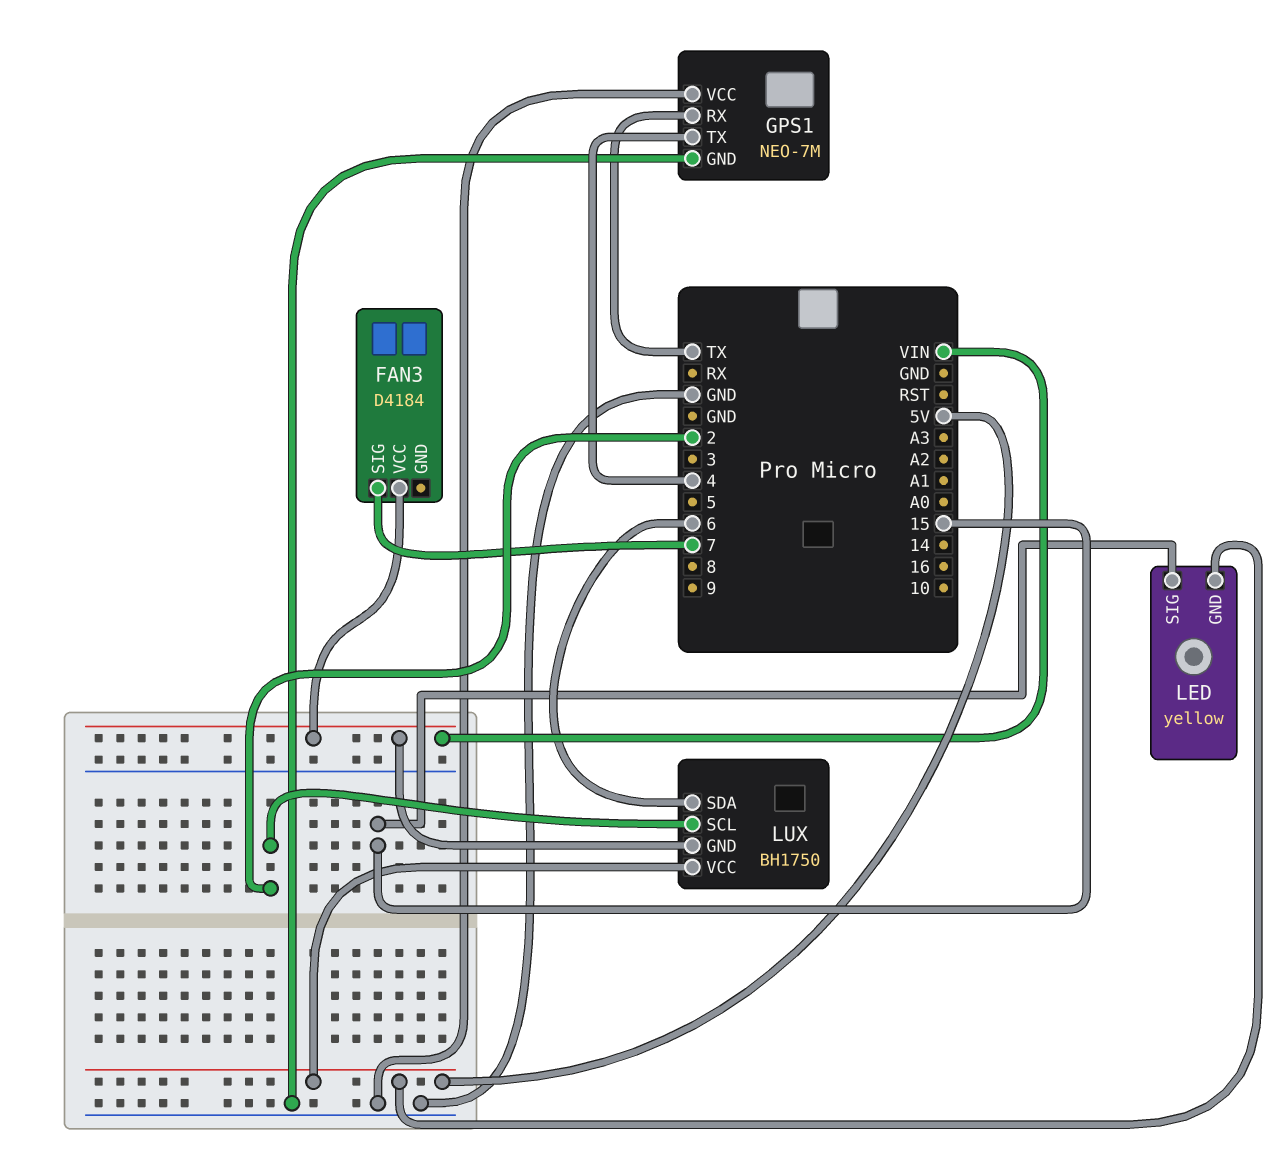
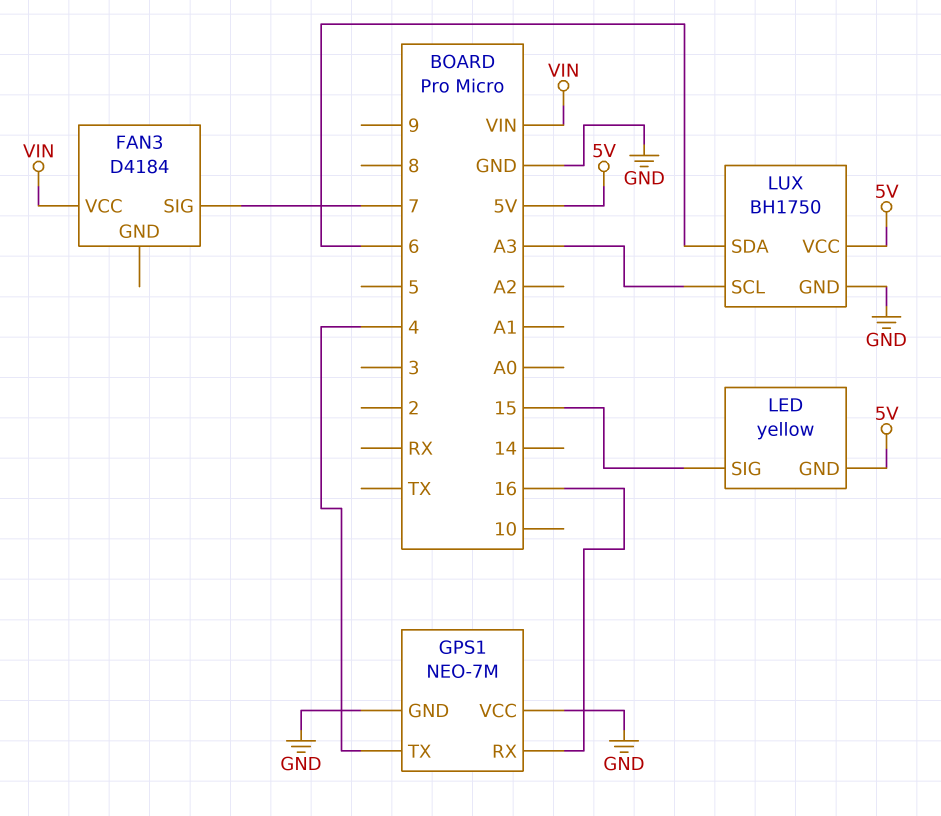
GPS1 pin RX: TX -> 16
LUX pin GND: VIN -> GND
LUX pin SCL: 2 -> A3

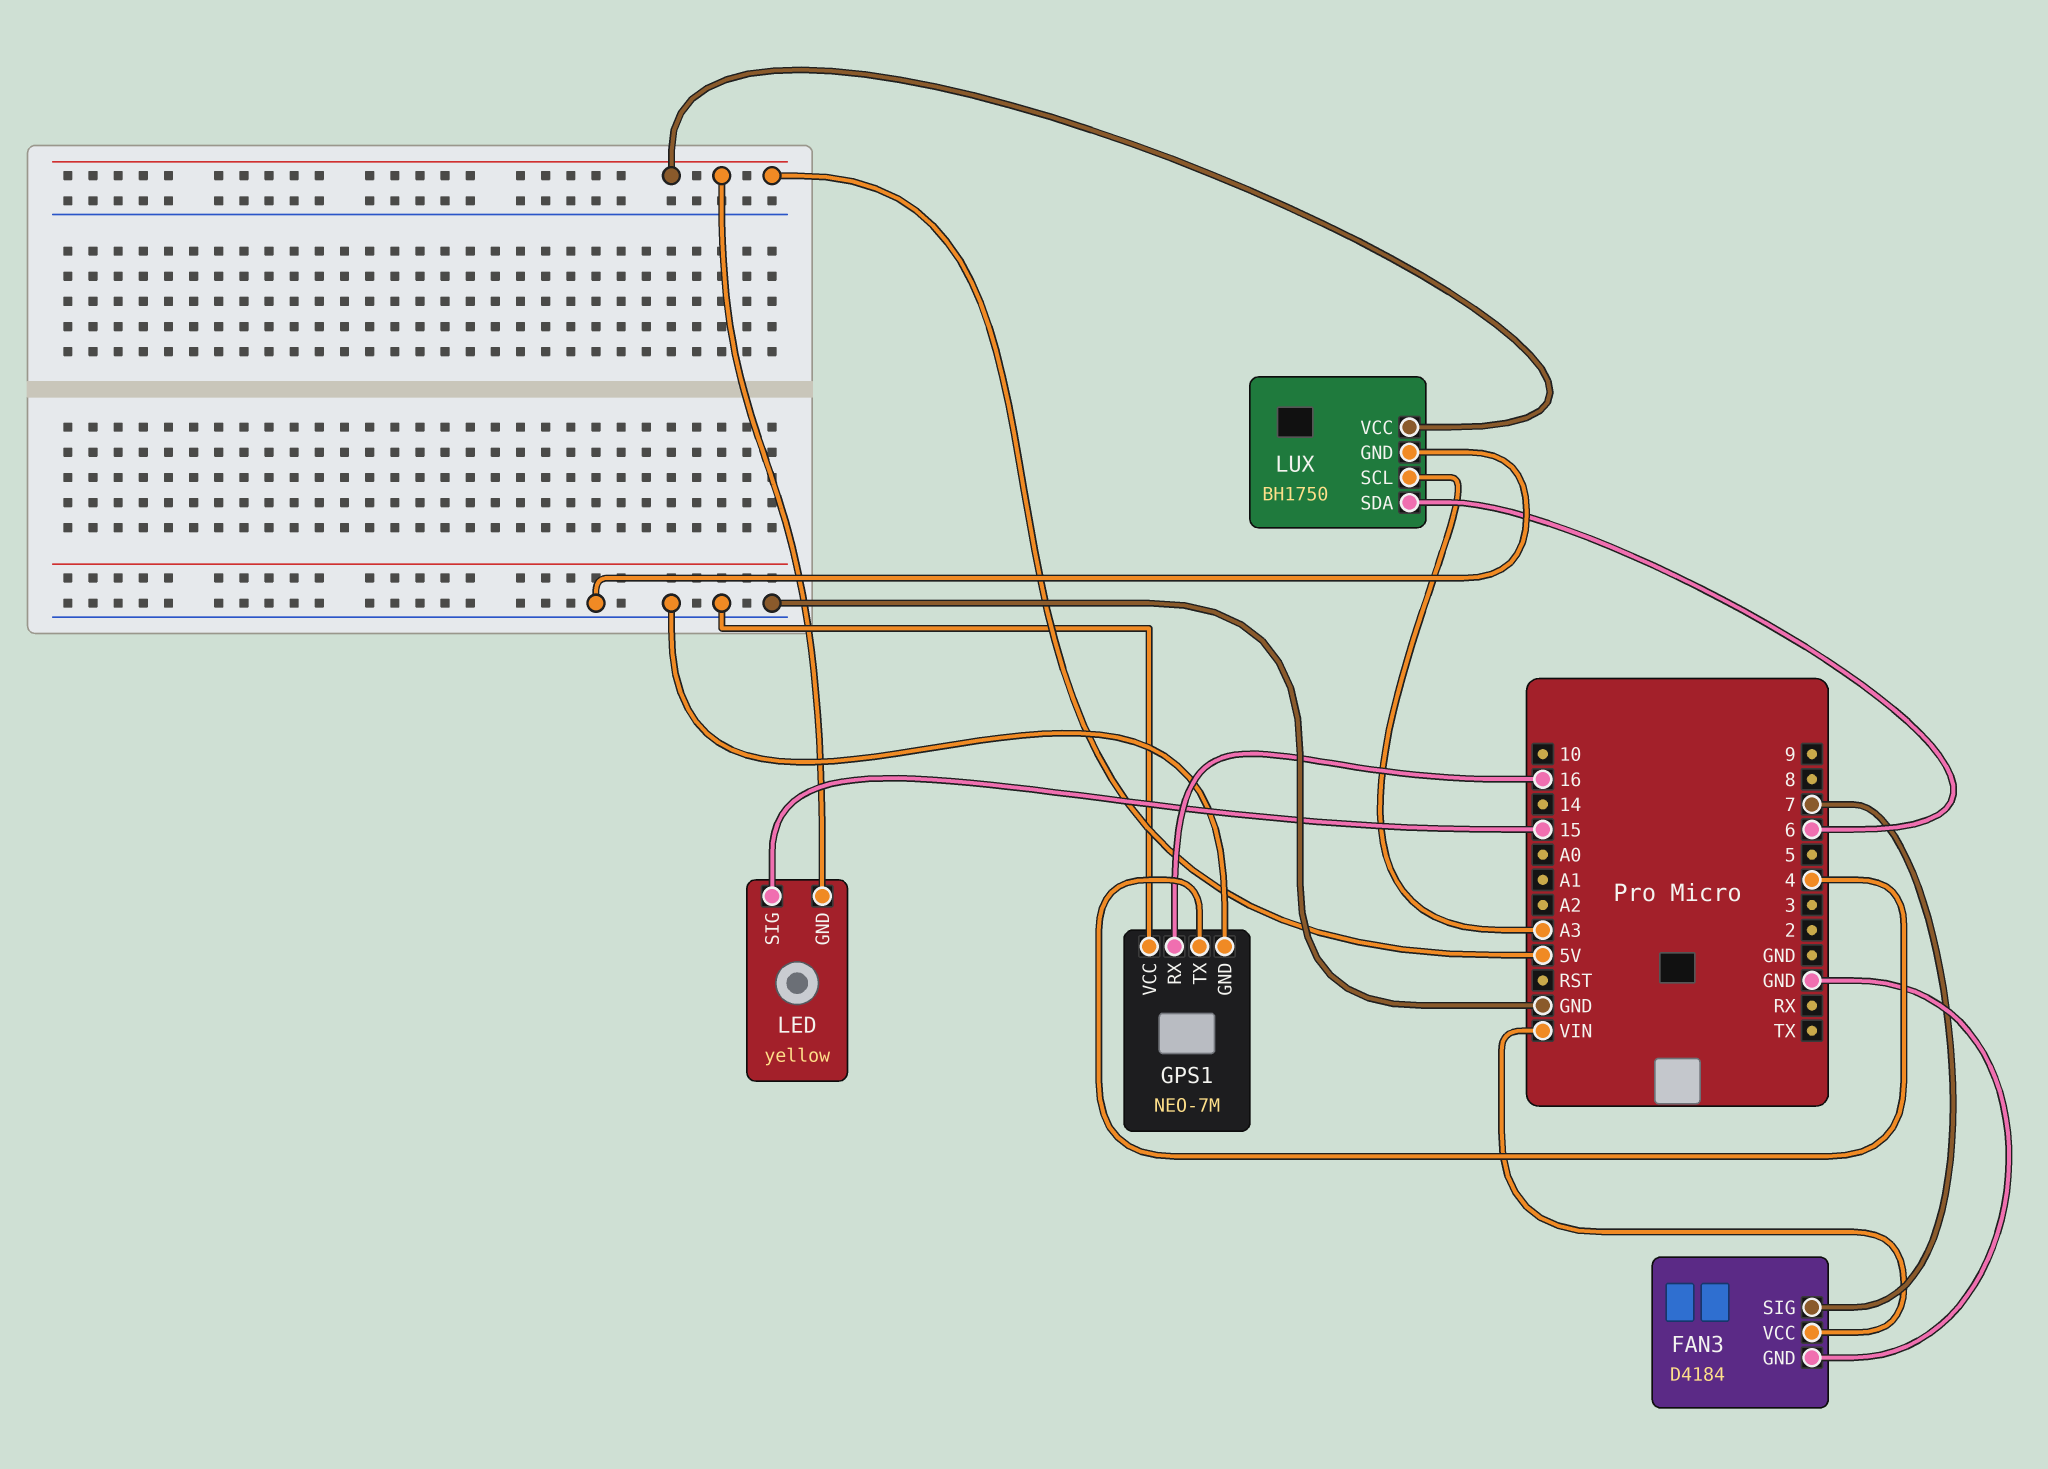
FAN3 pin GND: none -> GND

